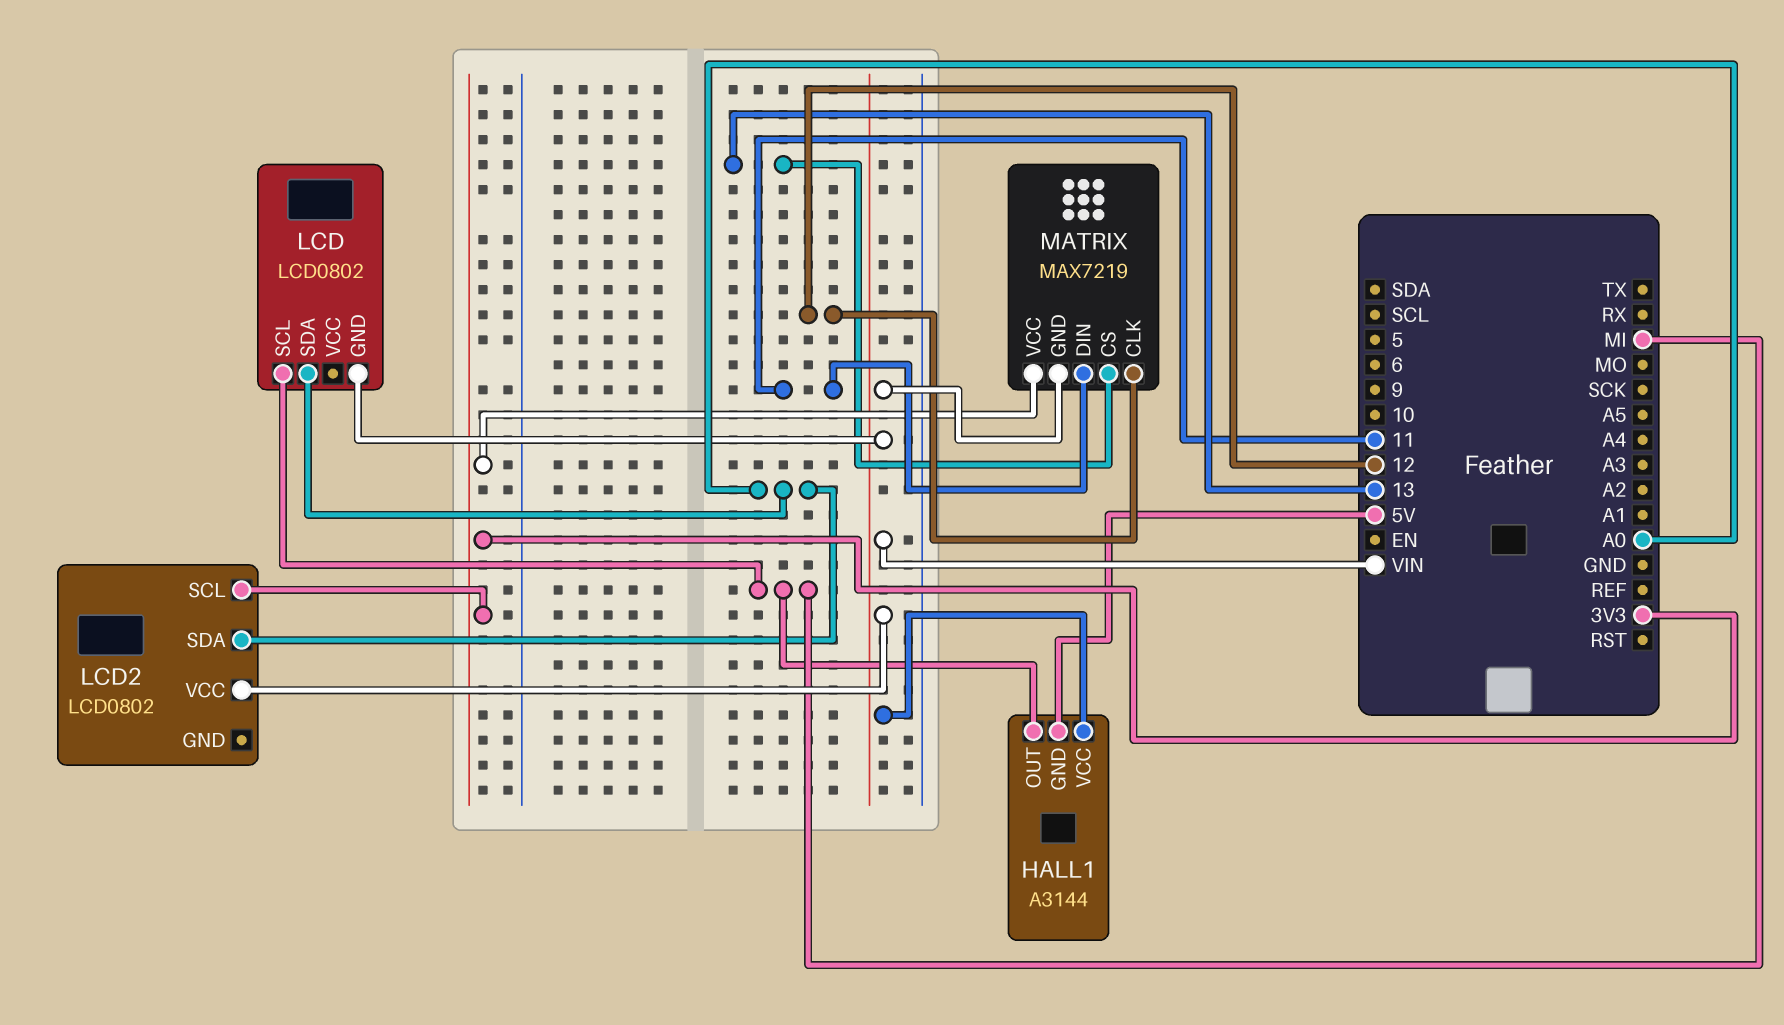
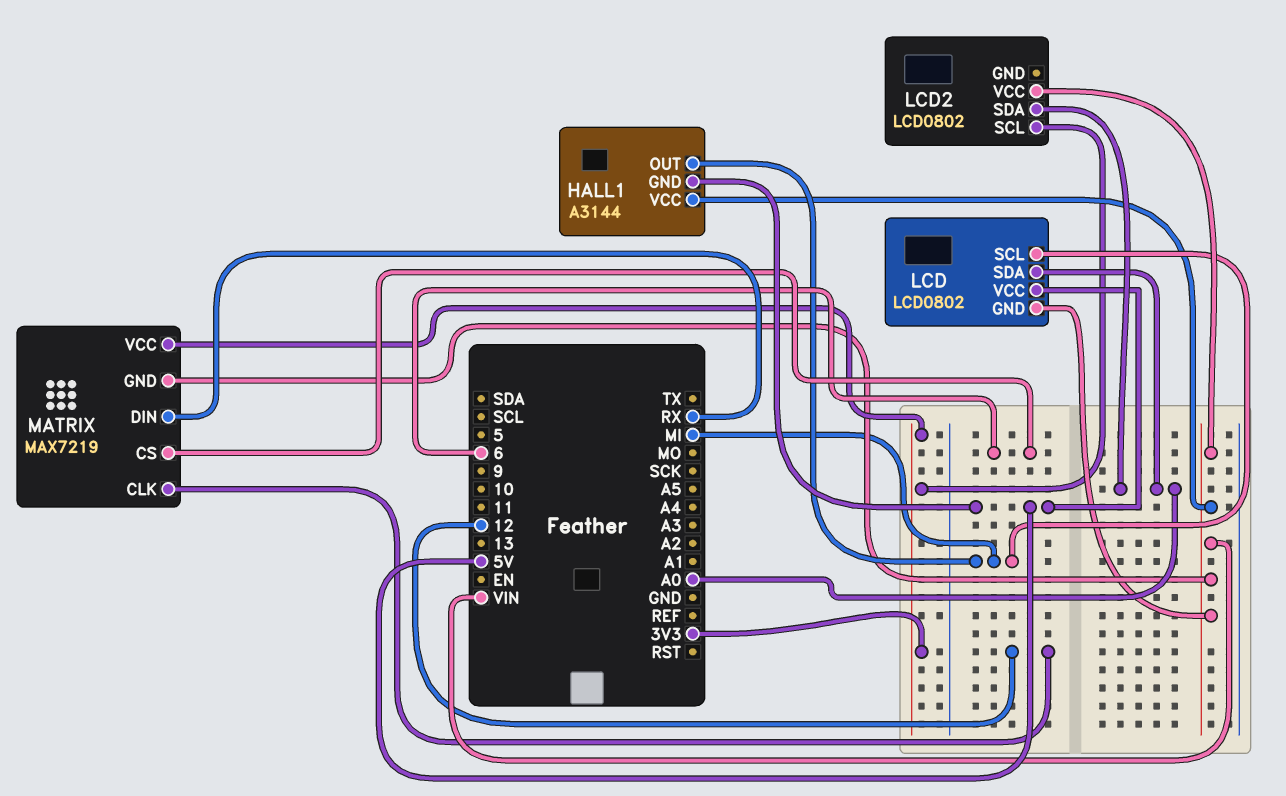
LCD pin VCC: none -> 5V
MATRIX pin CS: 13 -> 6
MATRIX pin DIN: 11 -> RX

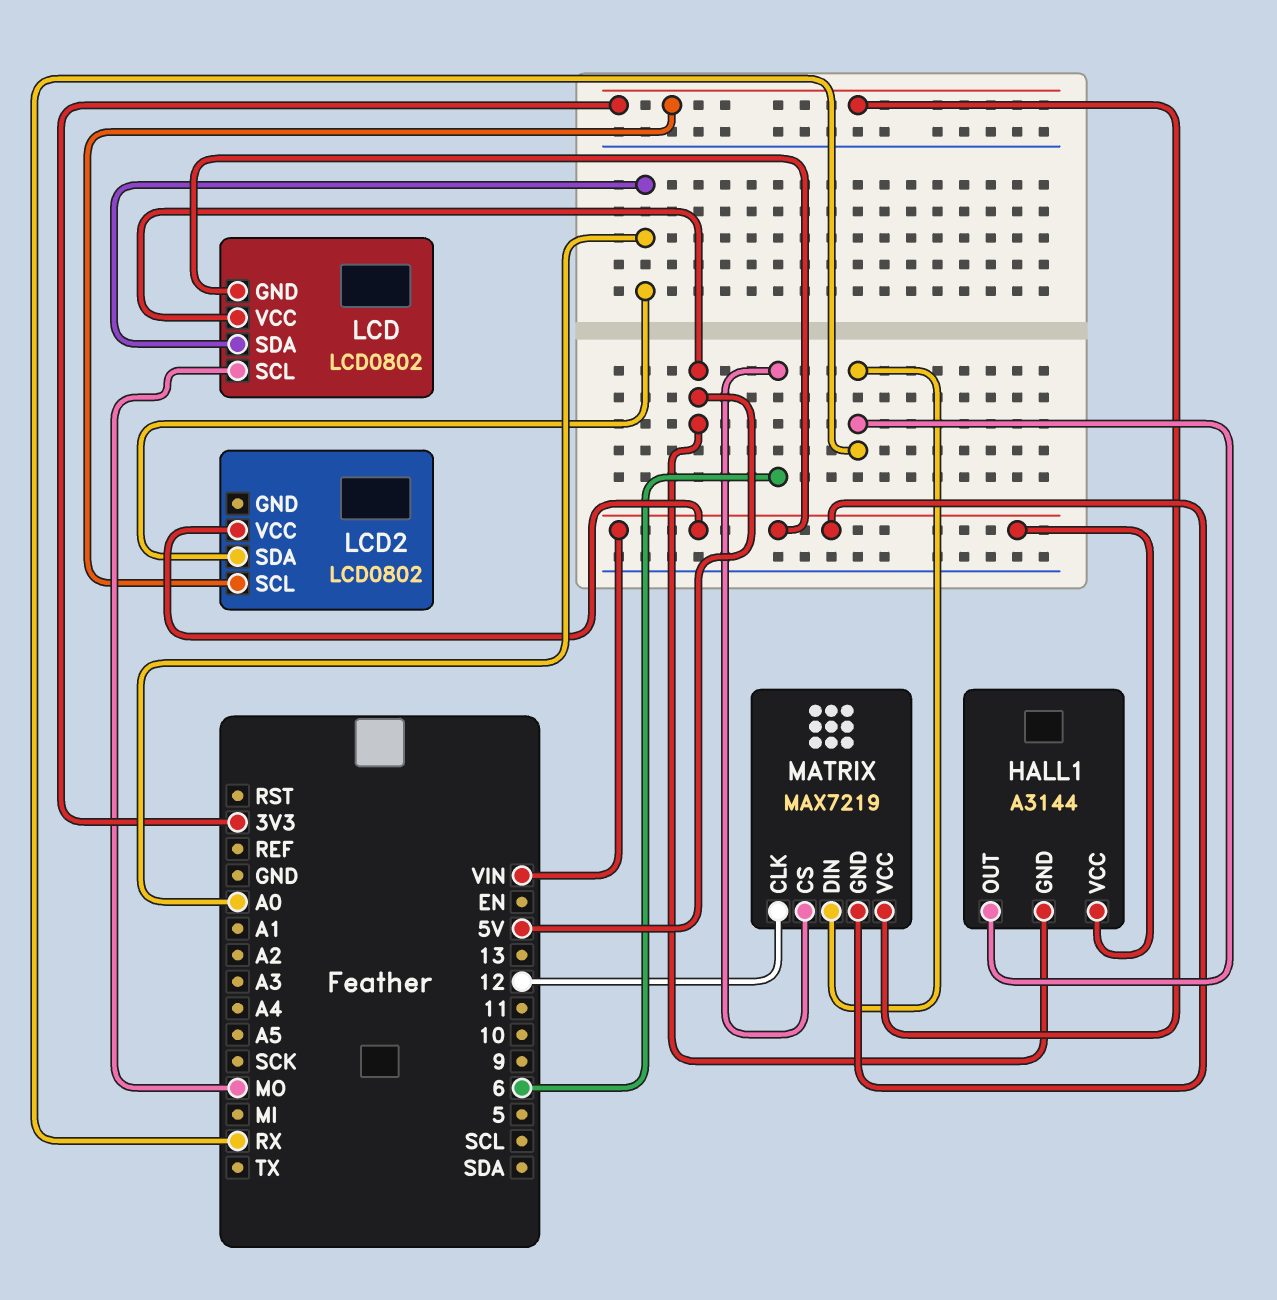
HALL1 pin OUT: MI -> RX
LCD pin SCL: MI -> MO

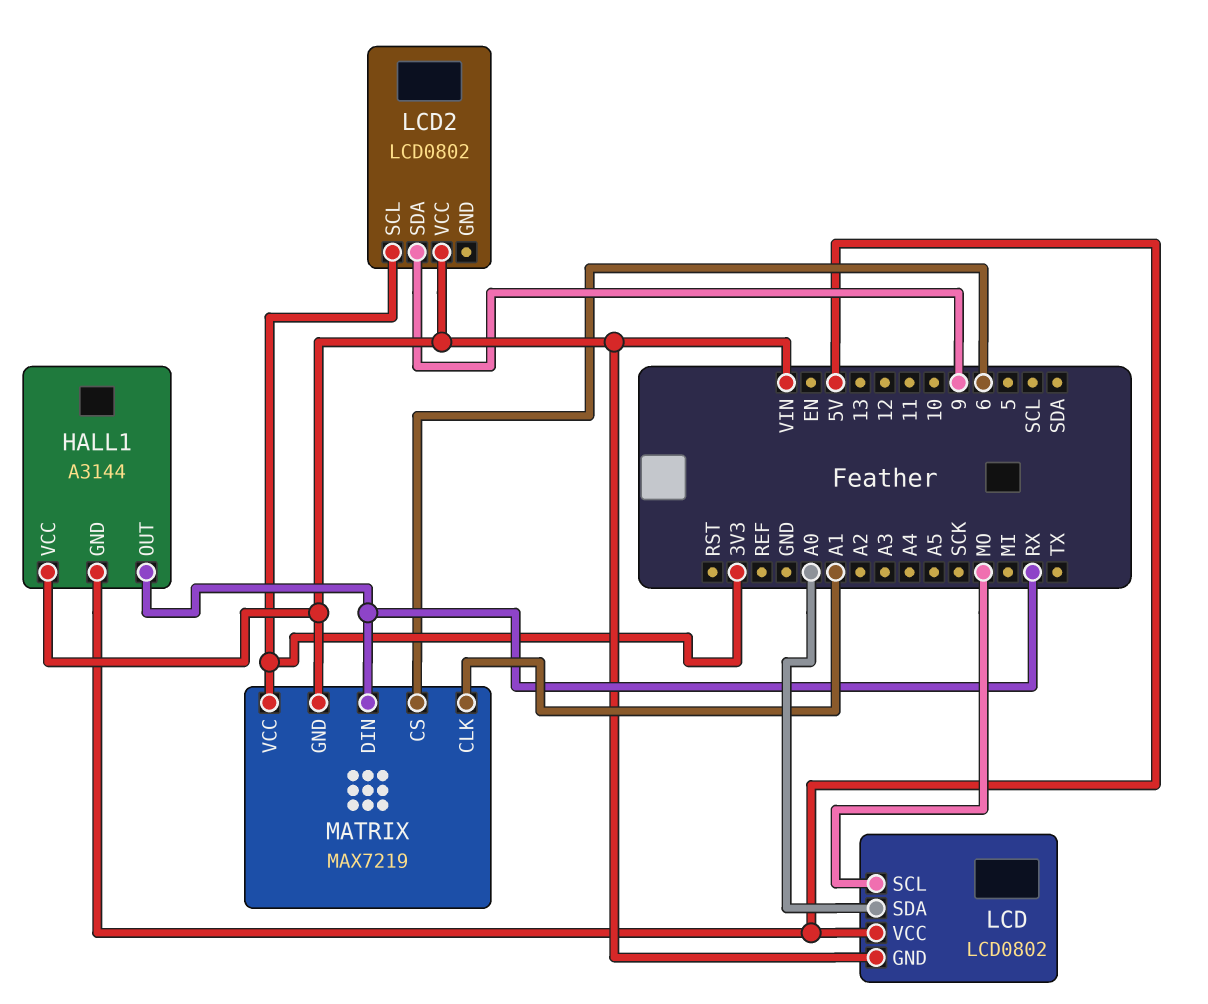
LCD2 pin SDA: A0 -> 9
MATRIX pin CLK: 12 -> A1

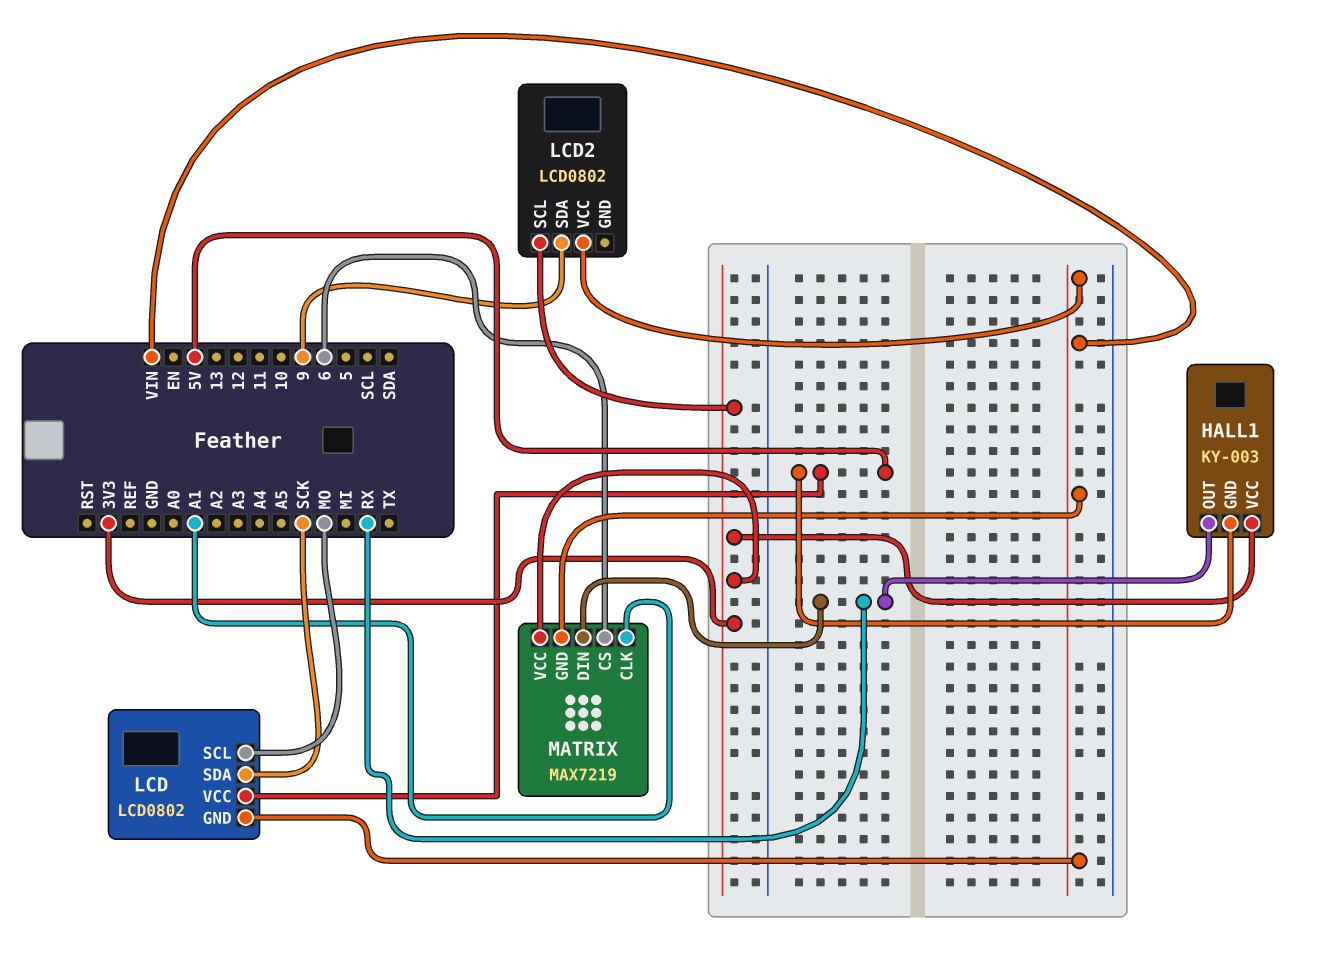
HALL1: A3144 -> KY-003
HALL1 pin VCC: VIN -> 3V3
LCD pin SDA: A0 -> SCK

